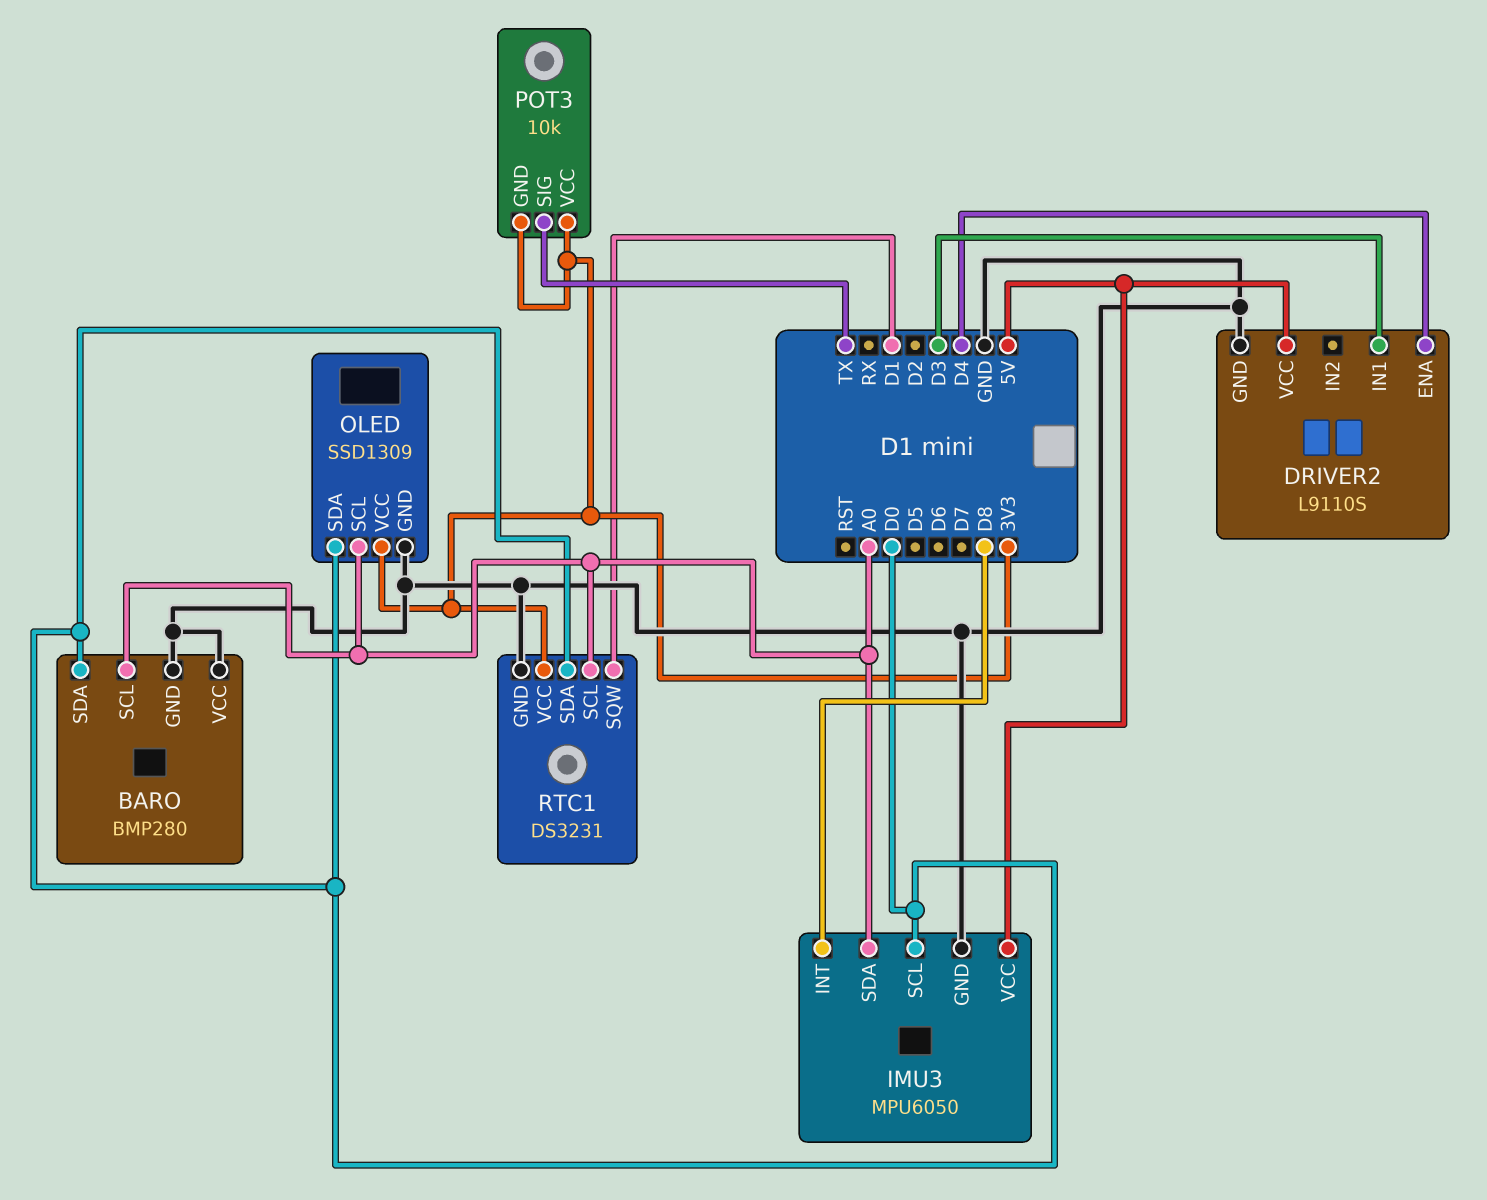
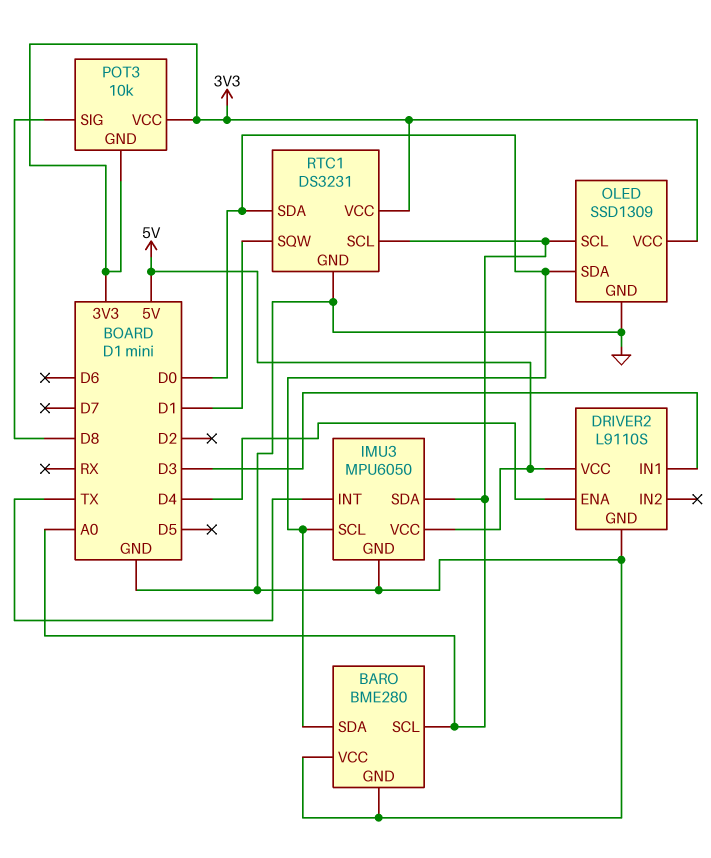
BARO: BMP280 -> BME280
IMU3 pin INT: D8 -> TX
POT3 pin SIG: TX -> D8

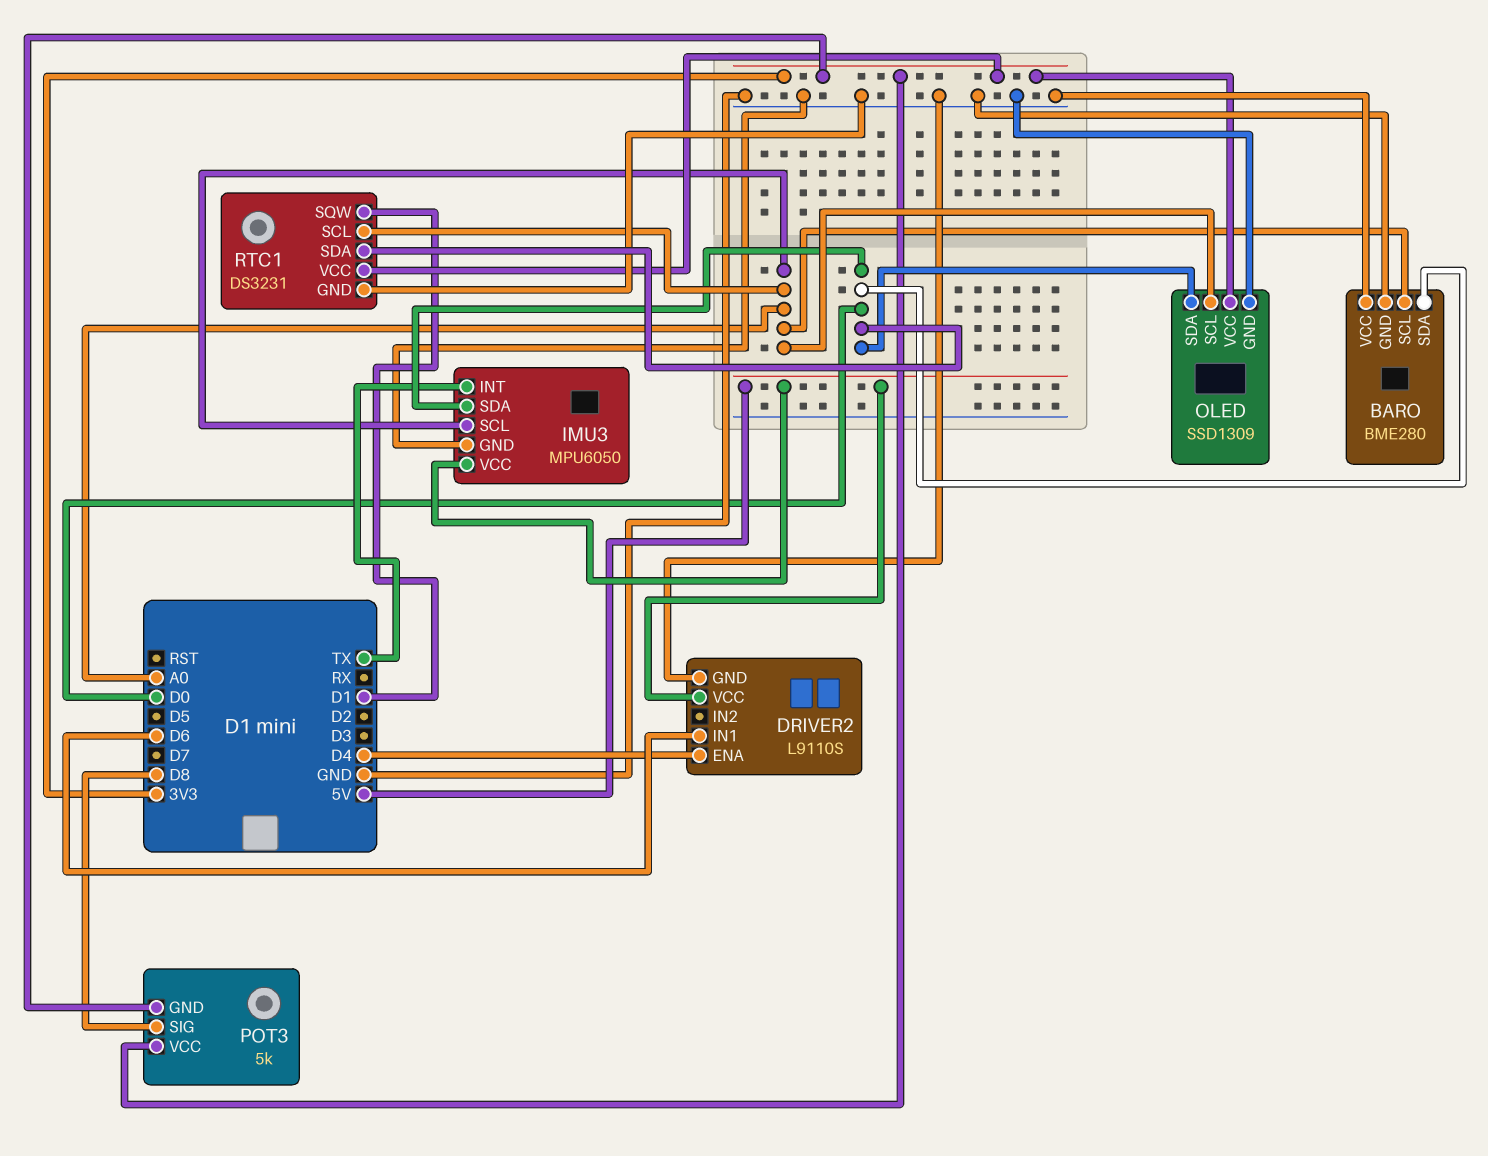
DRIVER2 pin IN1: D3 -> D6
IMU3 pin SCL: D0 -> A0
IMU3 pin SDA: A0 -> D0
POT3: 10k -> 5k

